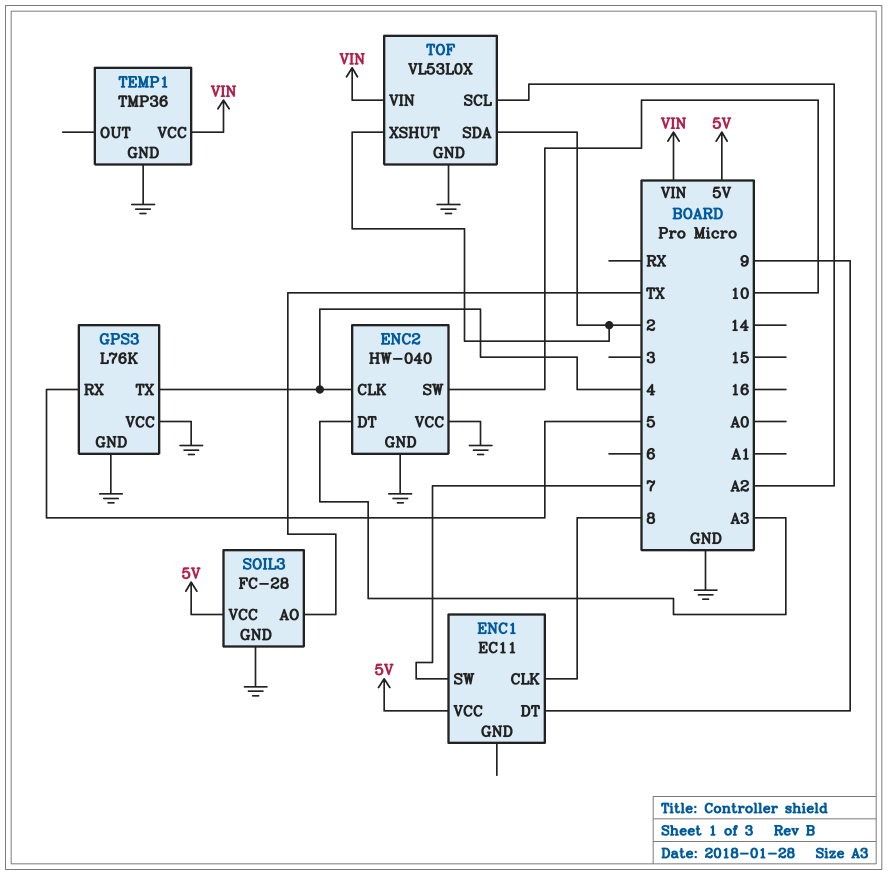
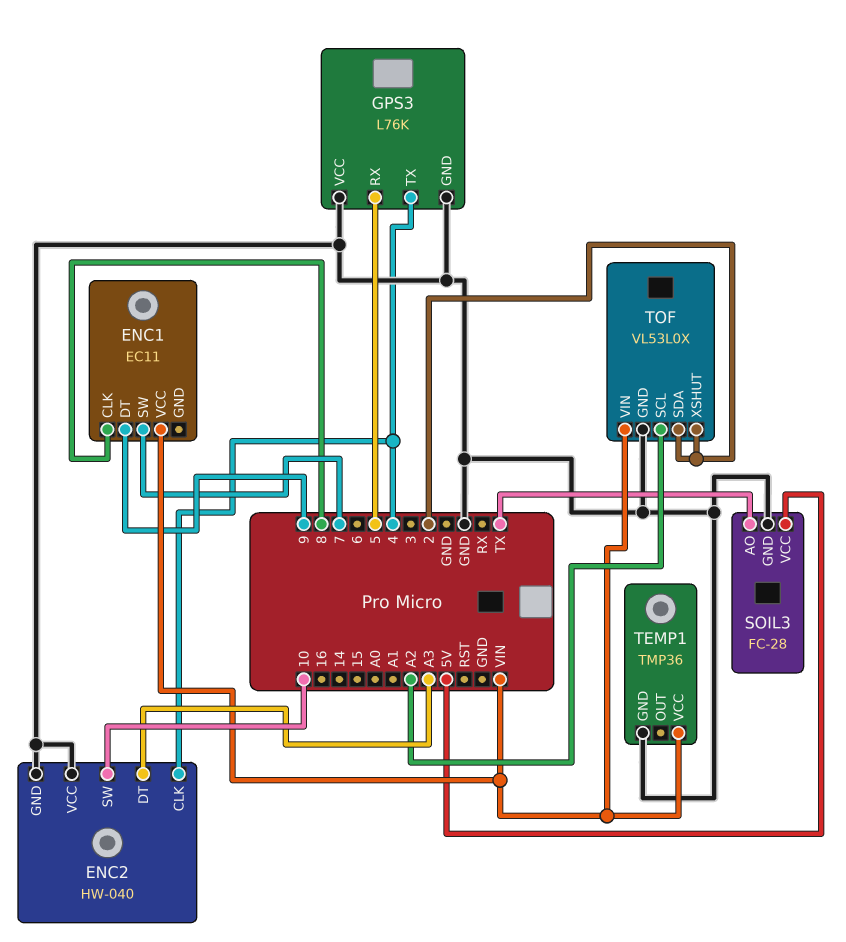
ENC1 pin VCC: 5V -> VIN

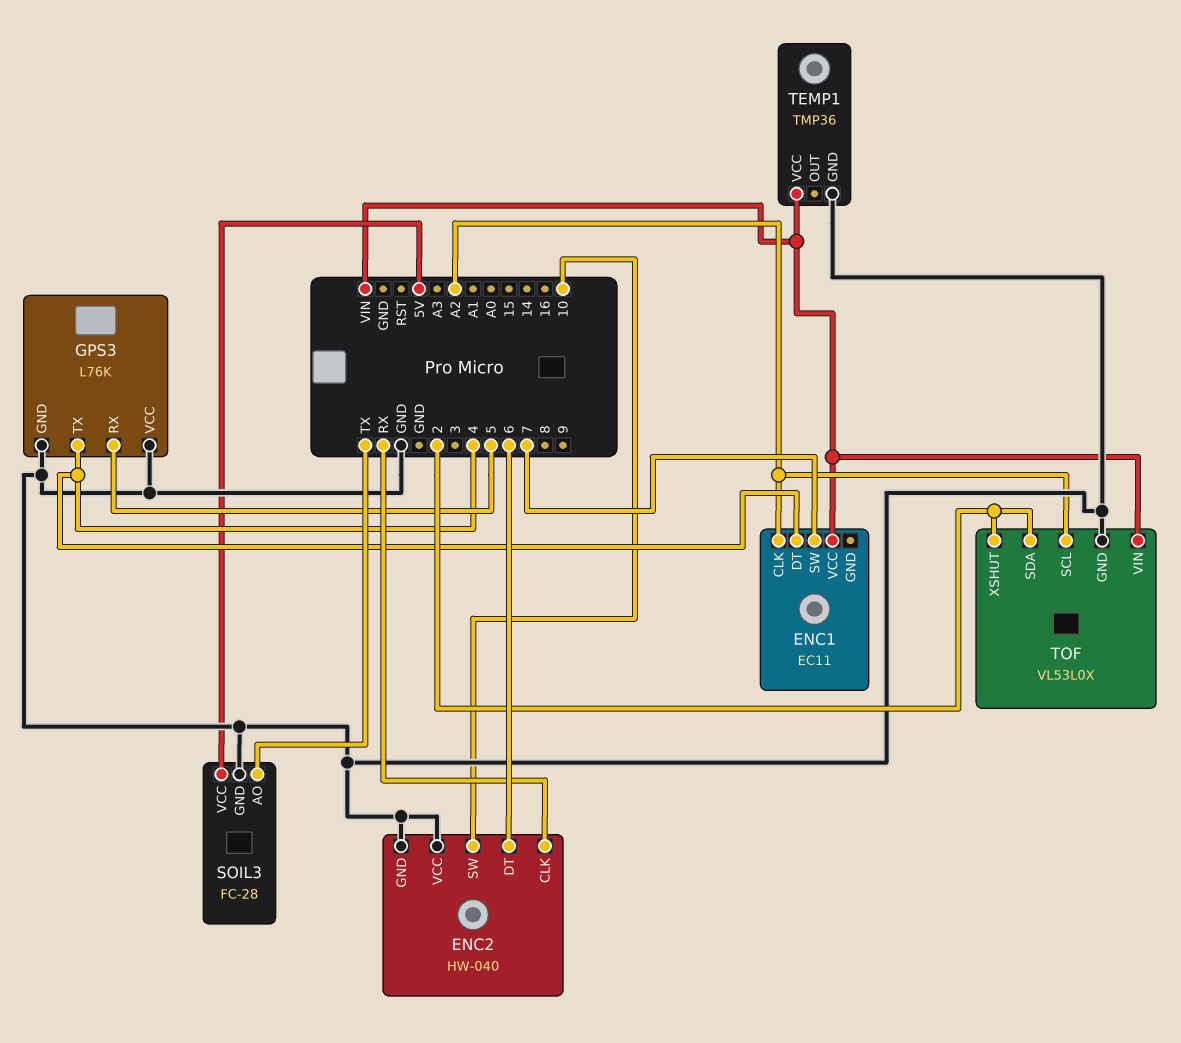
ENC1 pin CLK: 8 -> A2
ENC1 pin DT: 9 -> 4
ENC2 pin CLK: 4 -> RX
ENC2 pin DT: A3 -> 6

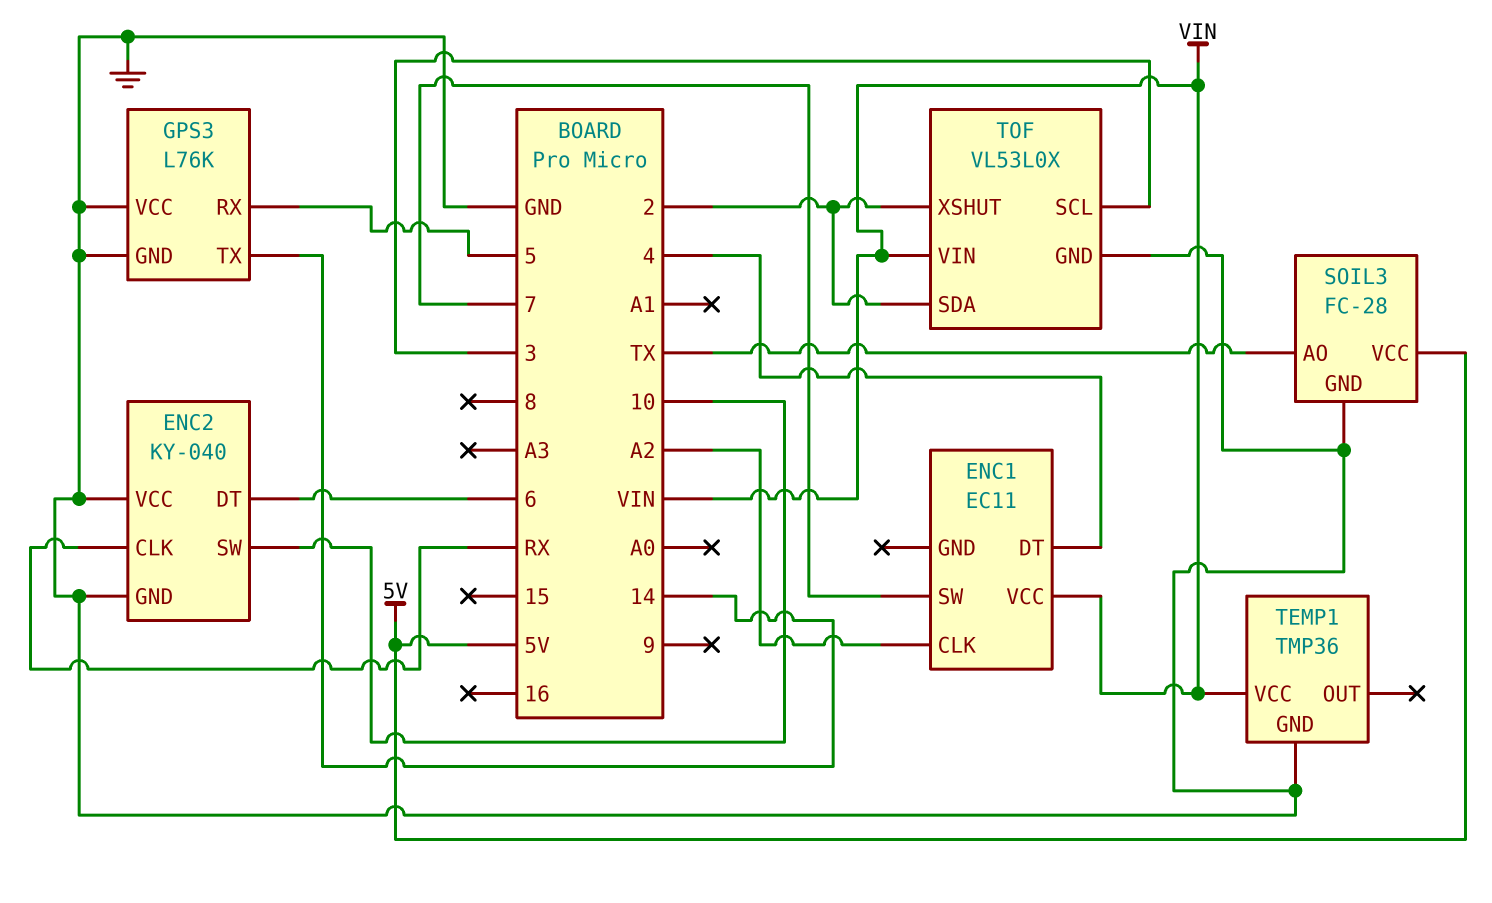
ENC2: HW-040 -> KY-040
GPS3 pin TX: 4 -> 14
TOF pin SCL: A2 -> 3

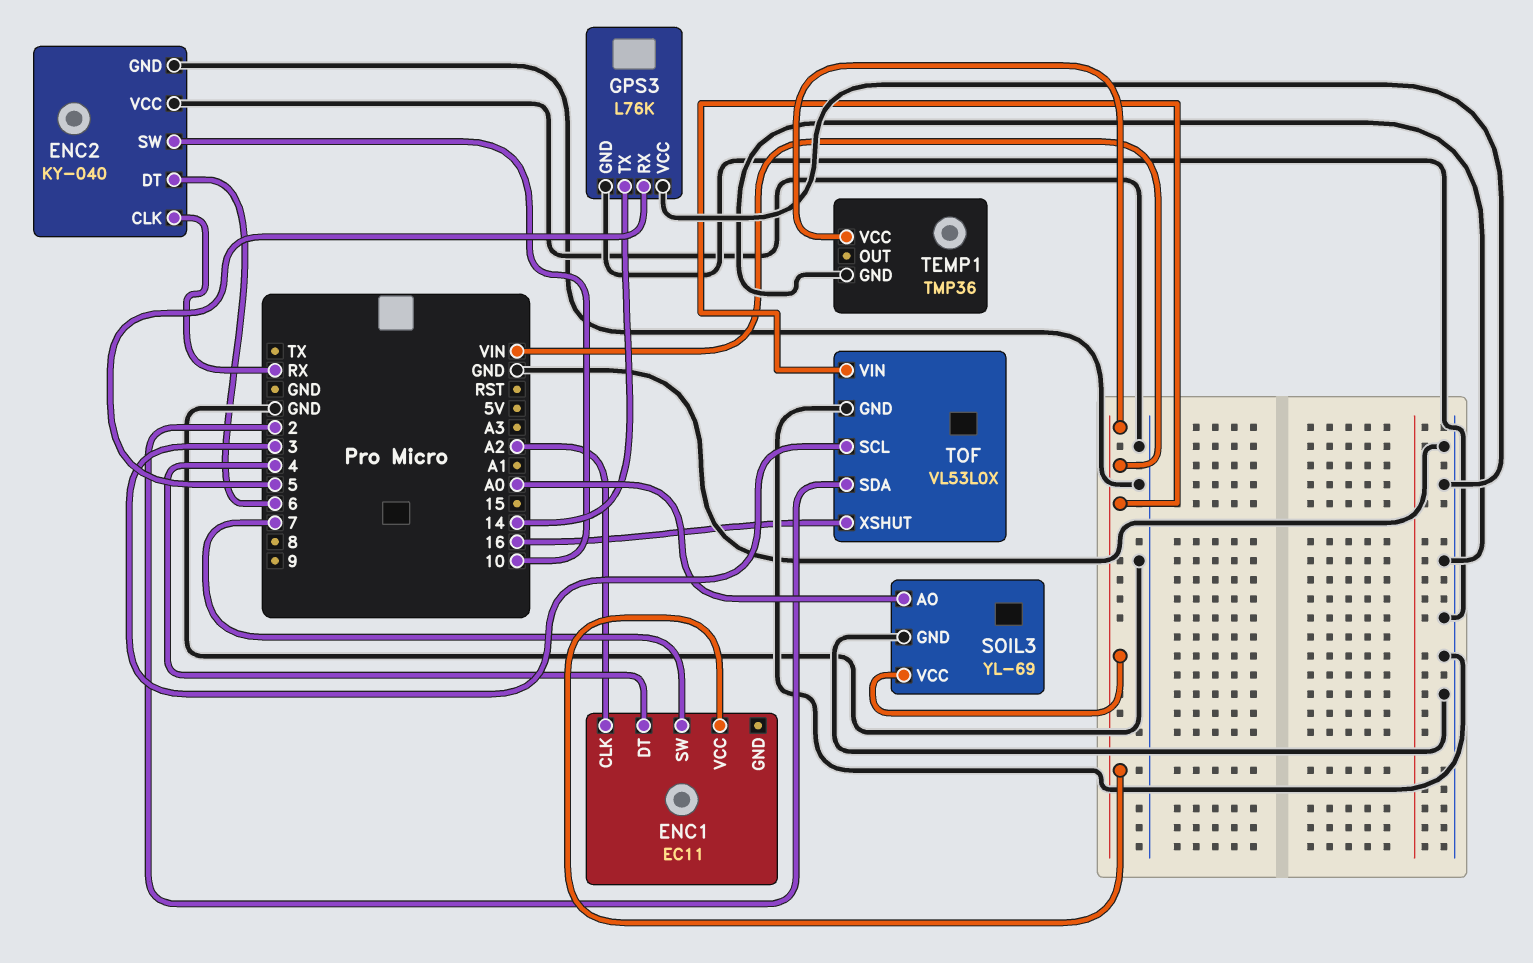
SOIL3: FC-28 -> YL-69
SOIL3 pin AO: TX -> A0
SOIL3 pin VCC: 5V -> VIN
TOF pin XSHUT: 2 -> 16

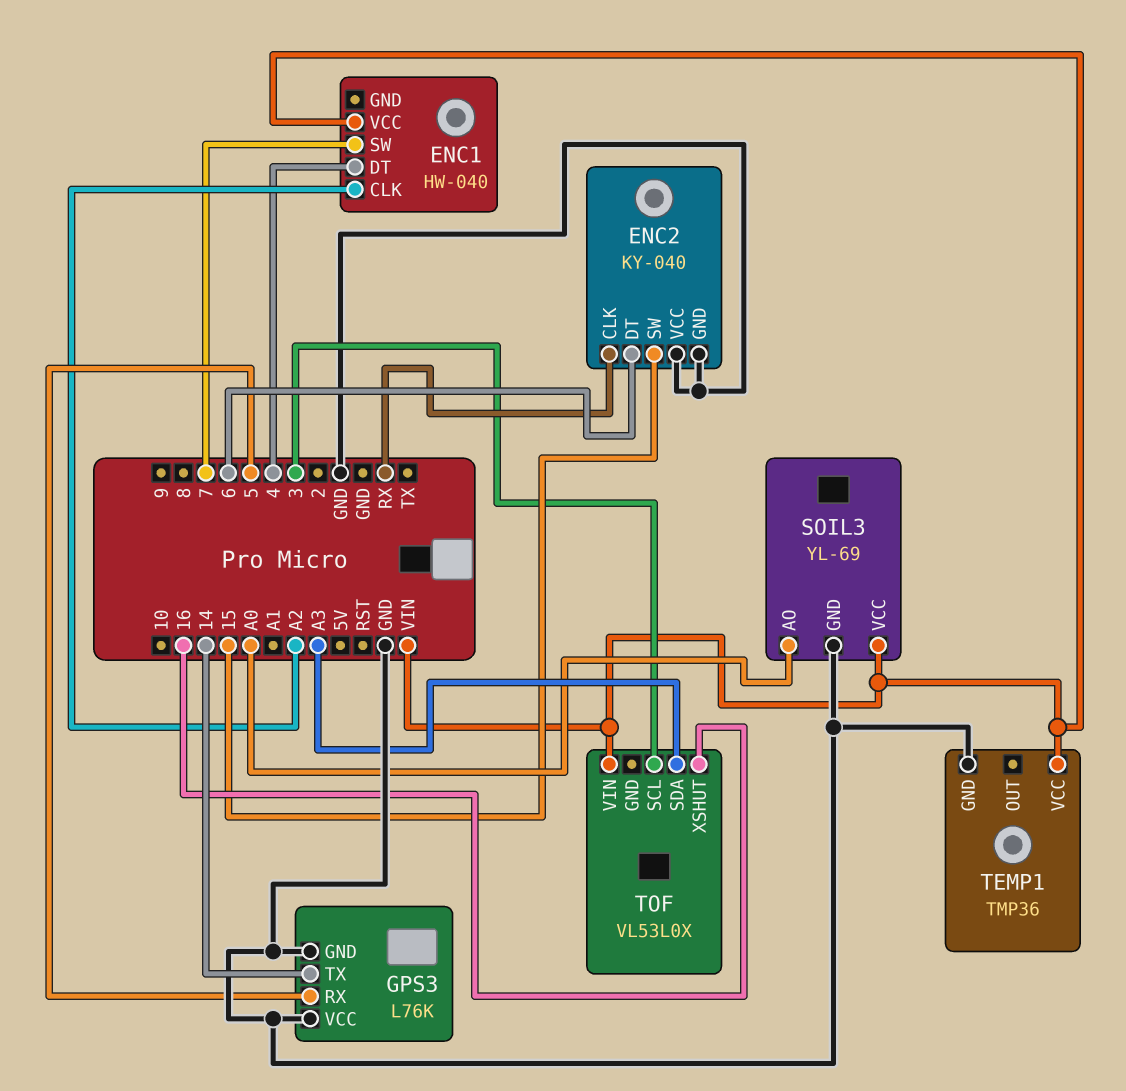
ENC1: EC11 -> HW-040
ENC2 pin SW: 10 -> 15
TOF pin GND: GND -> none
TOF pin SDA: 2 -> A3

